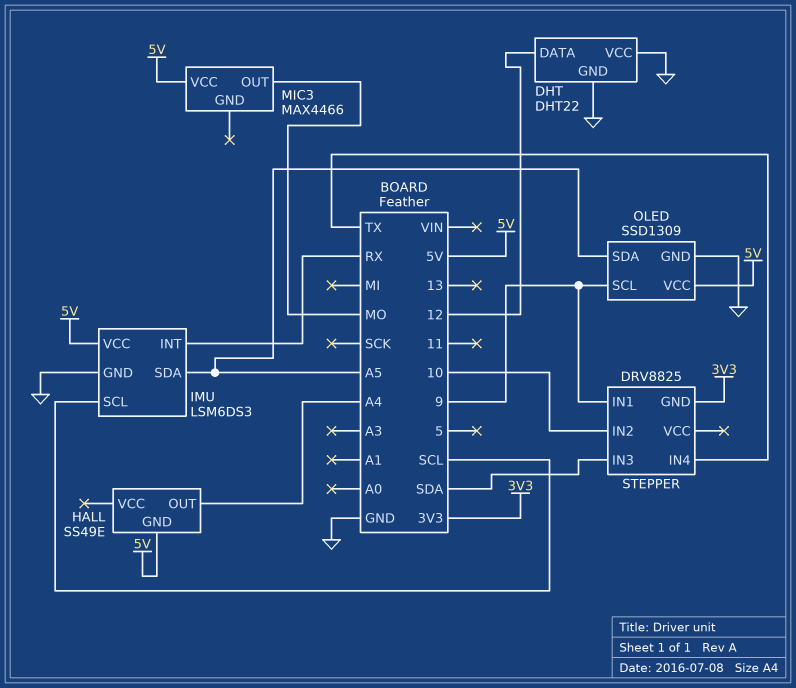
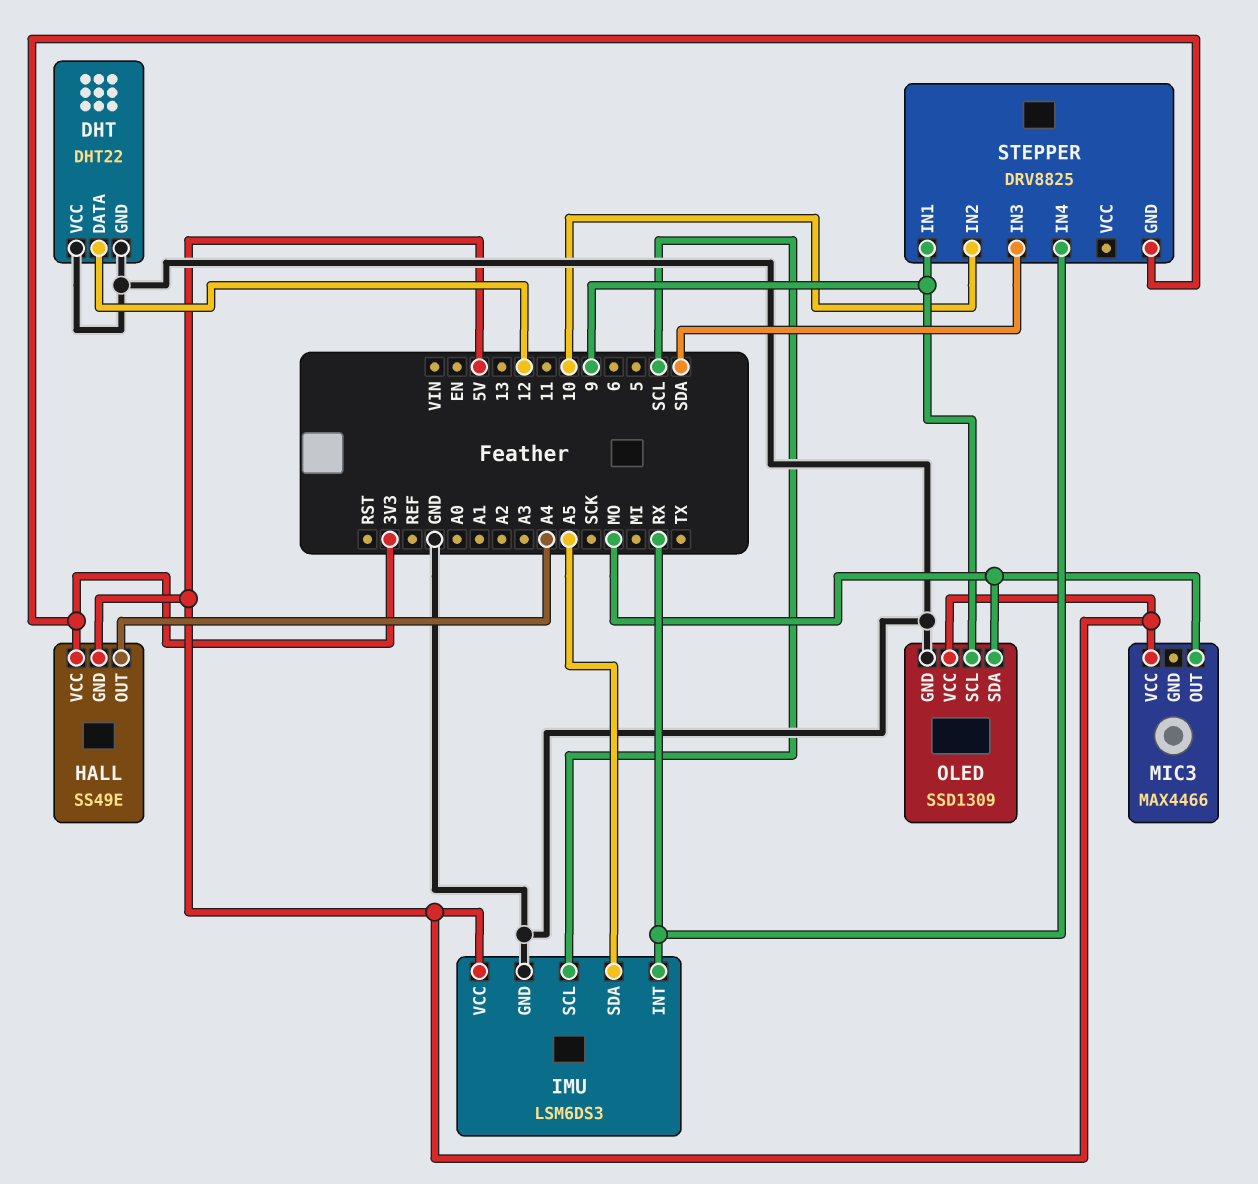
HALL pin VCC: none -> 3V3
OLED pin SDA: A5 -> MO
STEPPER pin IN4: TX -> RX

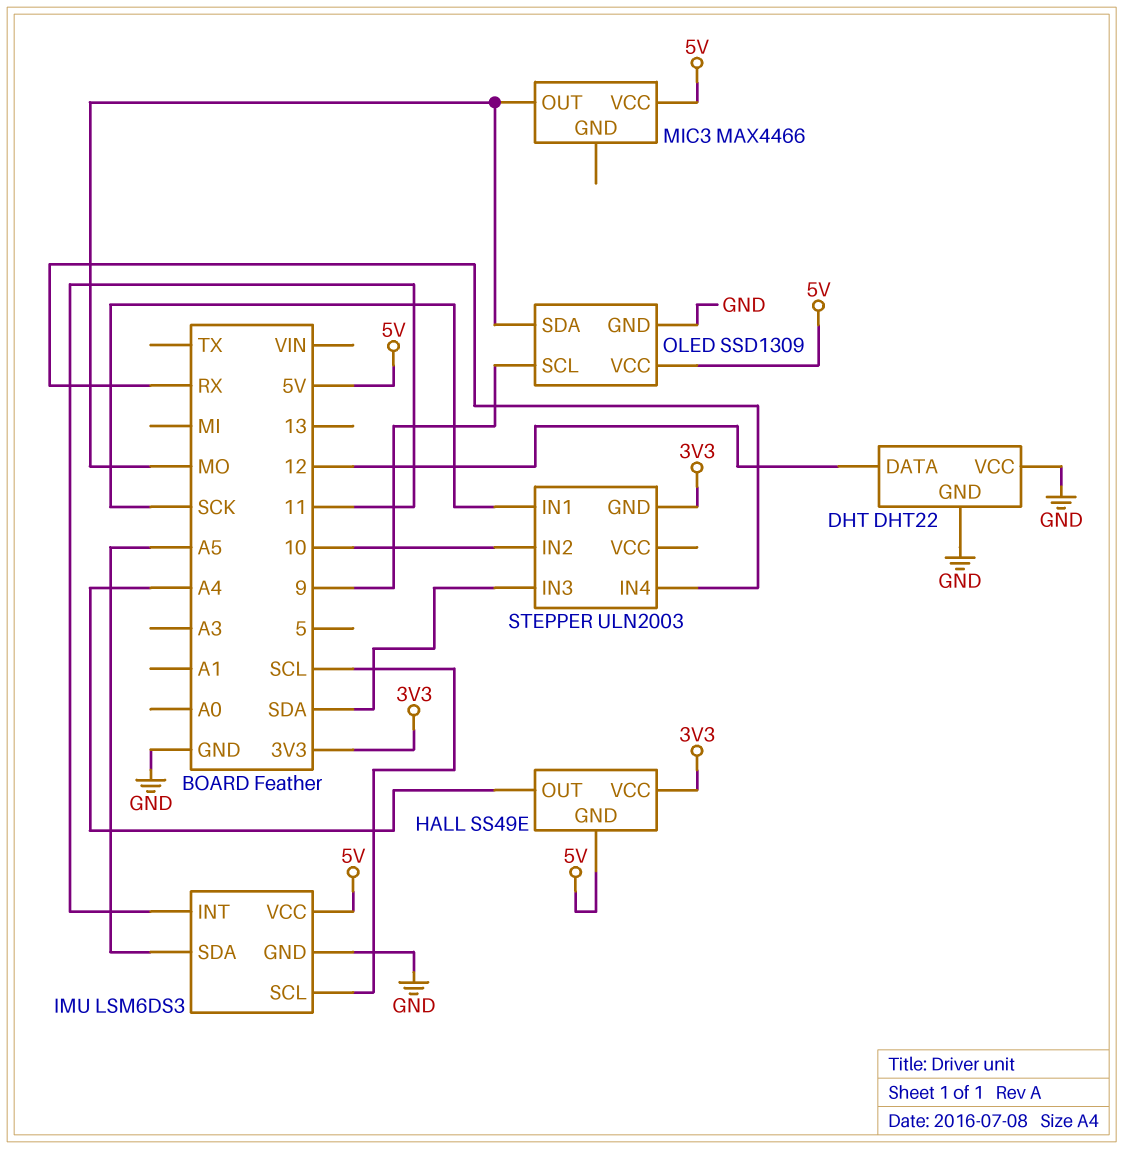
IMU pin INT: RX -> 11
STEPPER: DRV8825 -> ULN2003
STEPPER pin IN1: 9 -> SCK

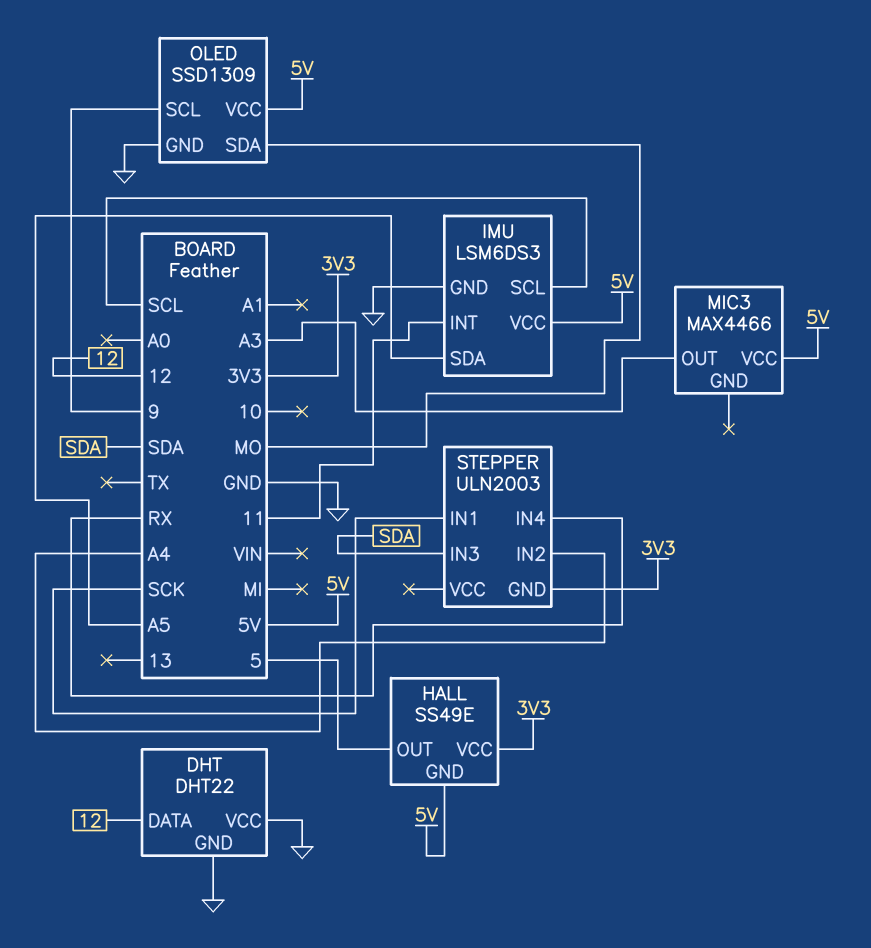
HALL pin OUT: A4 -> 5
MIC3 pin OUT: MO -> A3
STEPPER pin IN2: 10 -> A4

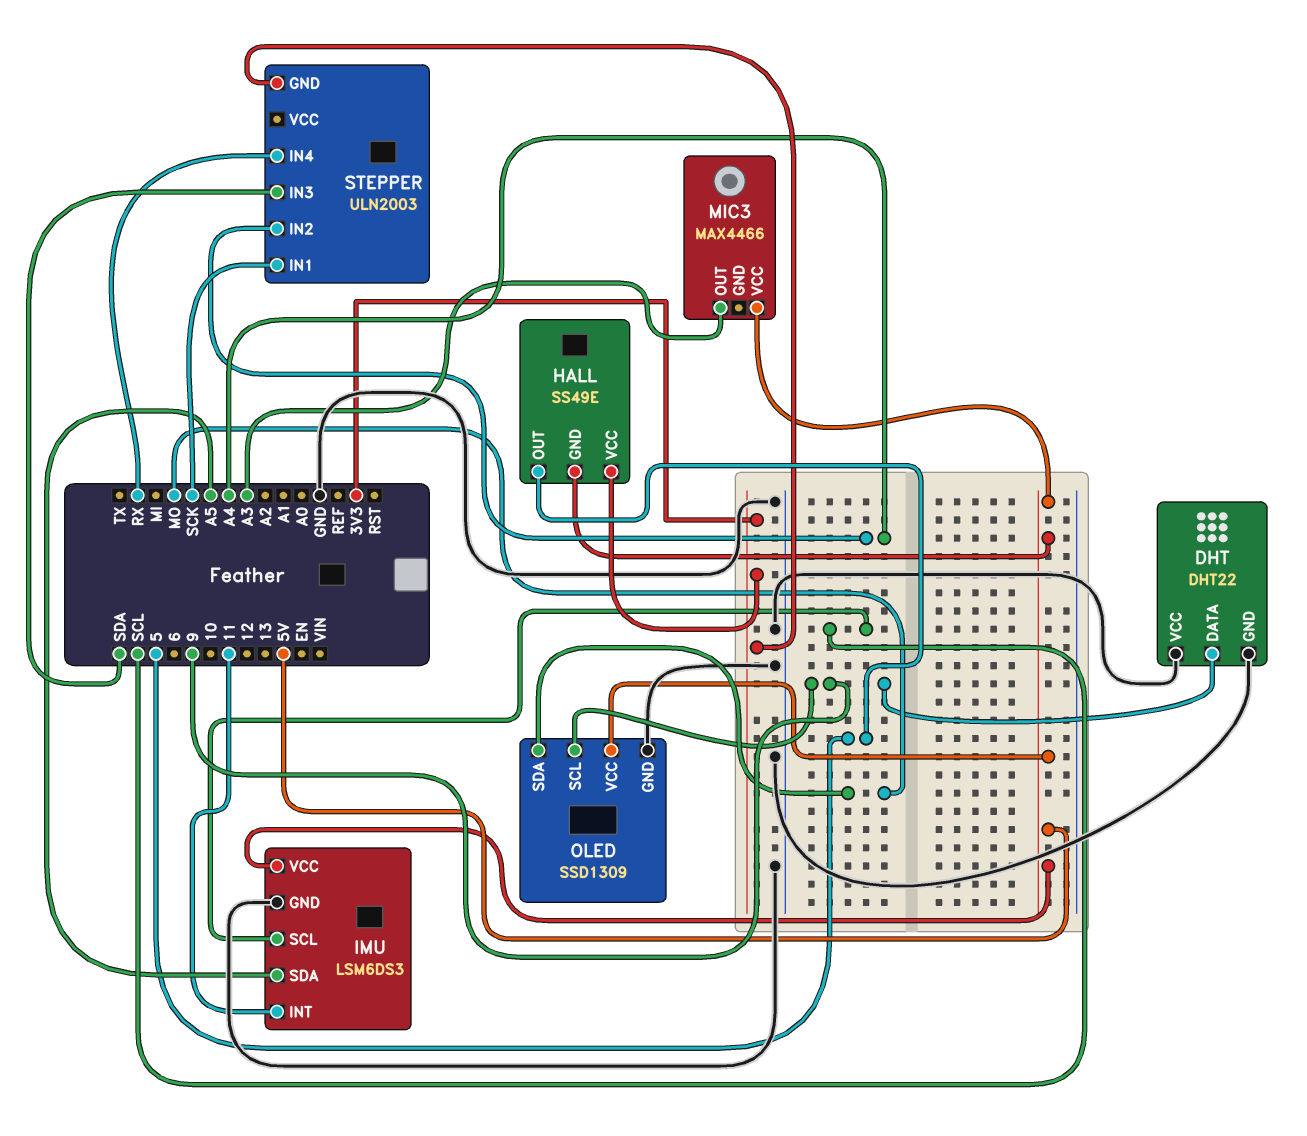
DHT pin DATA: 12 -> 9

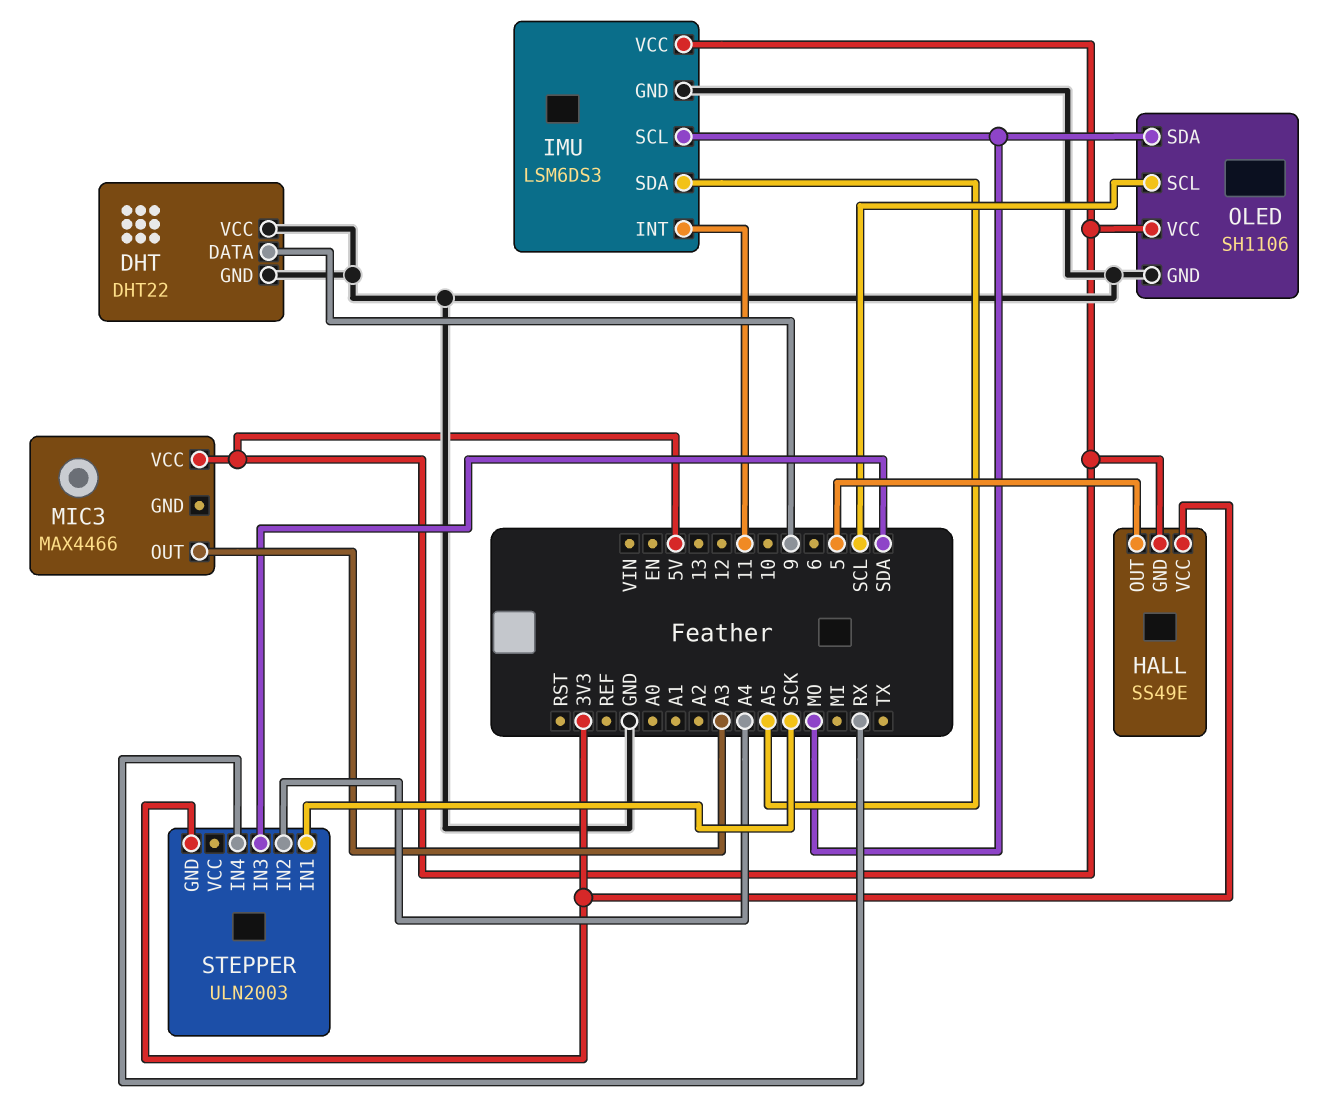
IMU pin SCL: SCL -> MO
OLED: SSD1309 -> SH1106
OLED pin SCL: 9 -> SCL

